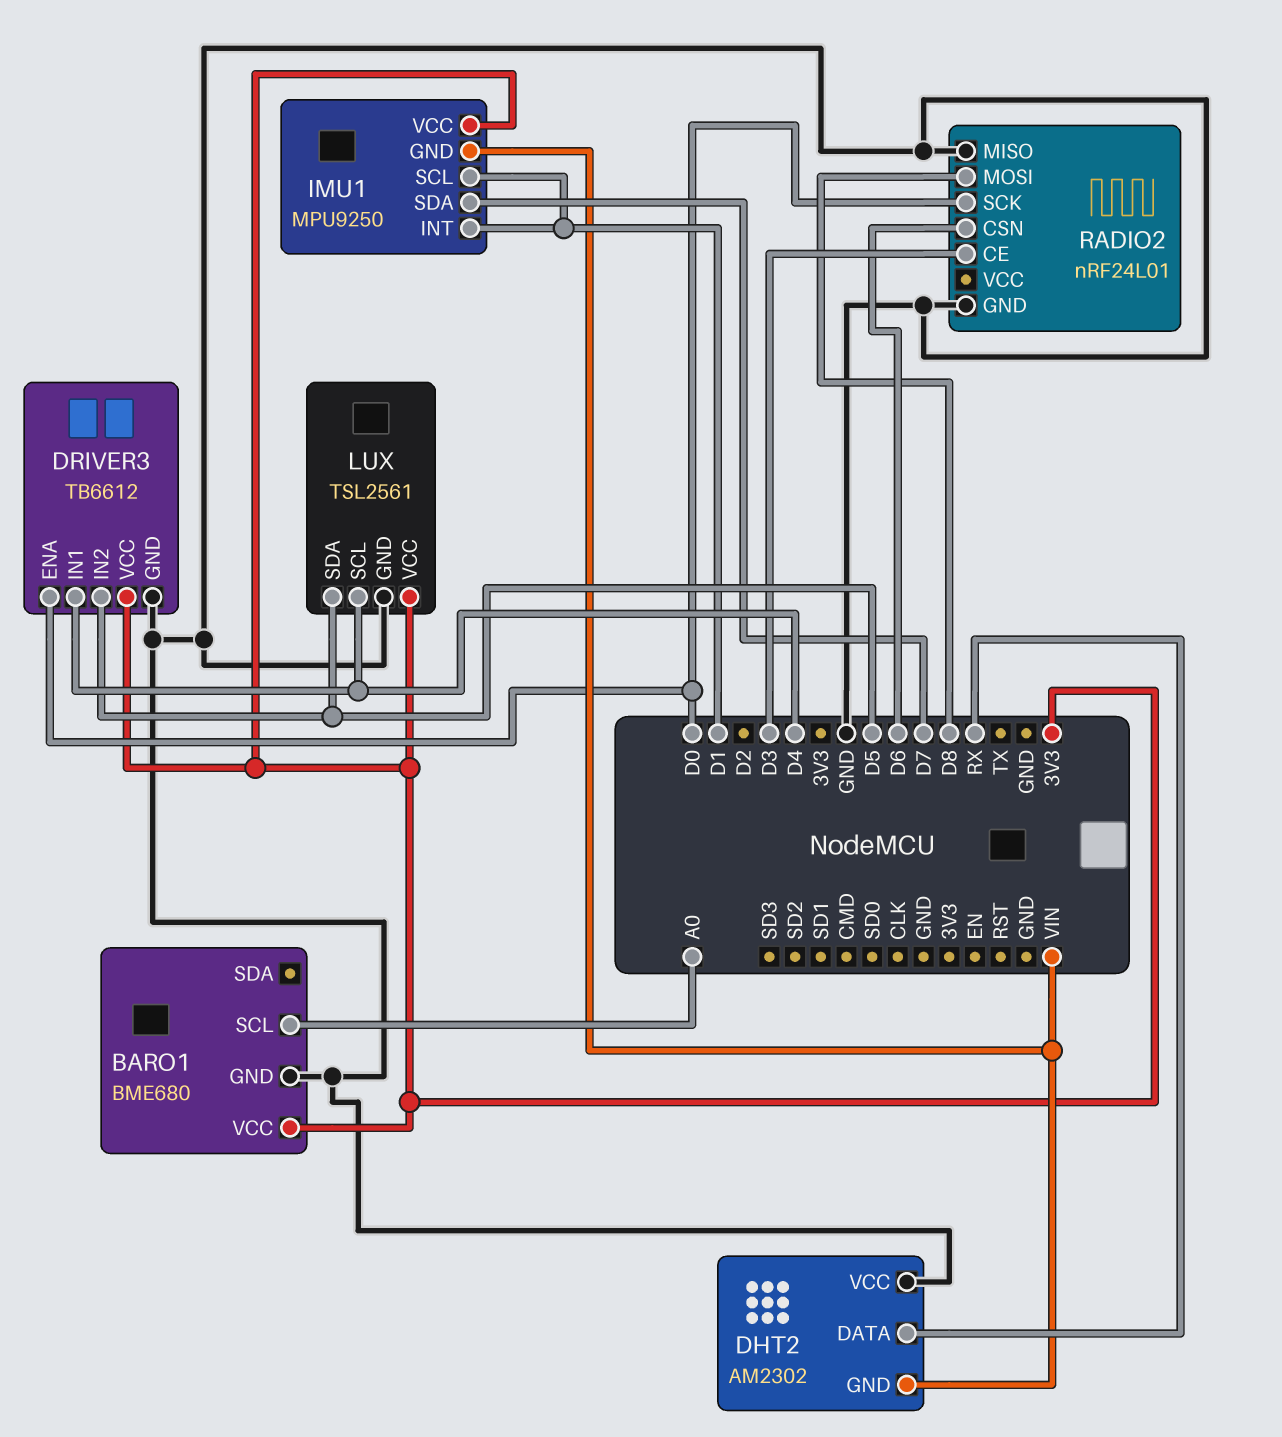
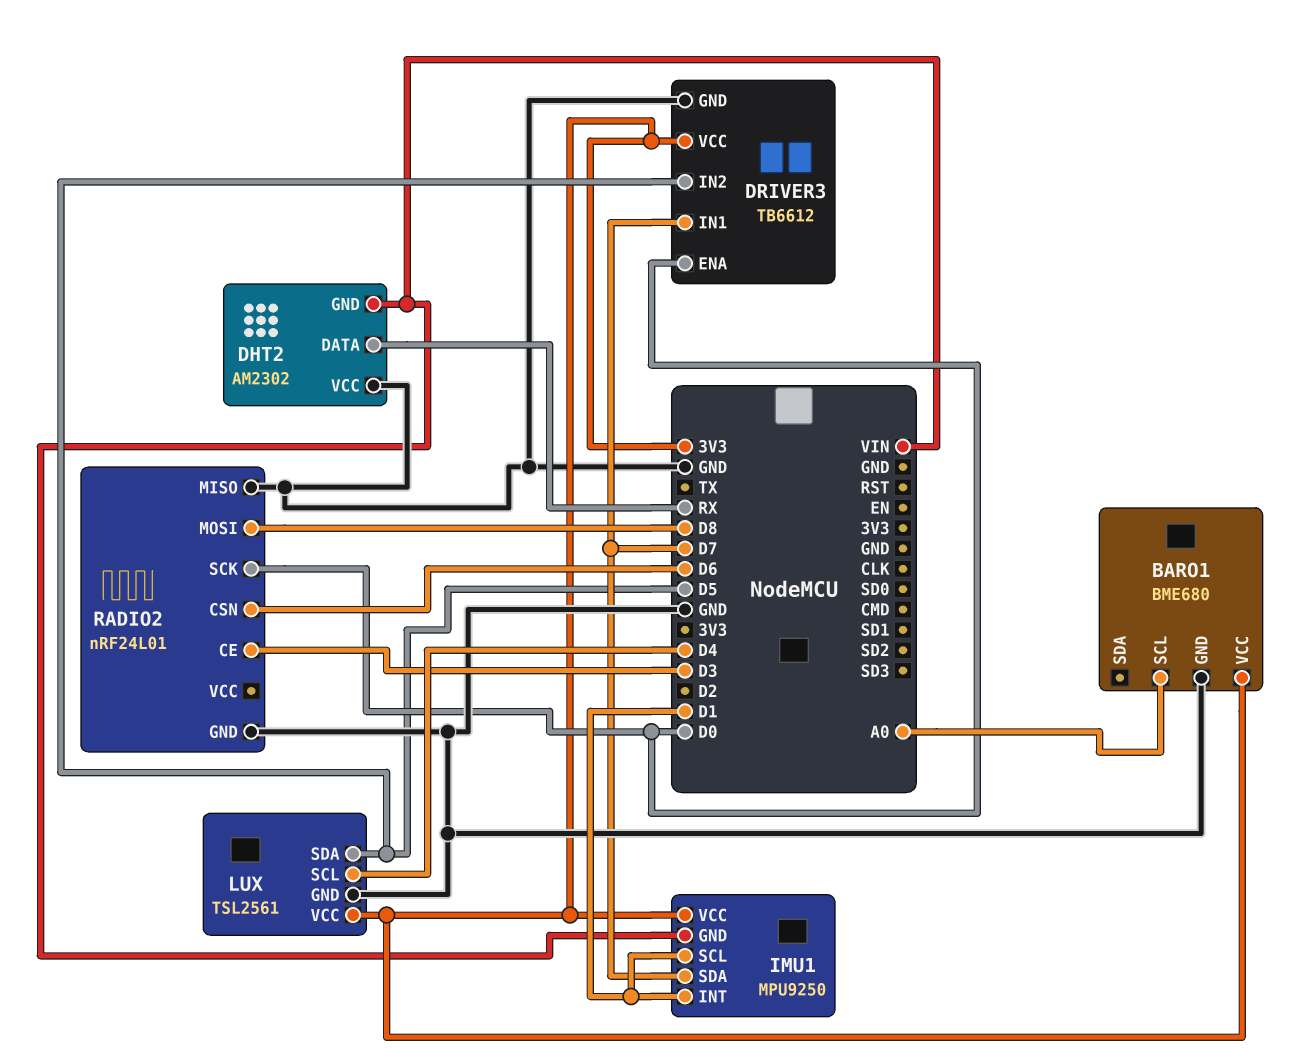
DRIVER3 pin IN1: D4 -> D7

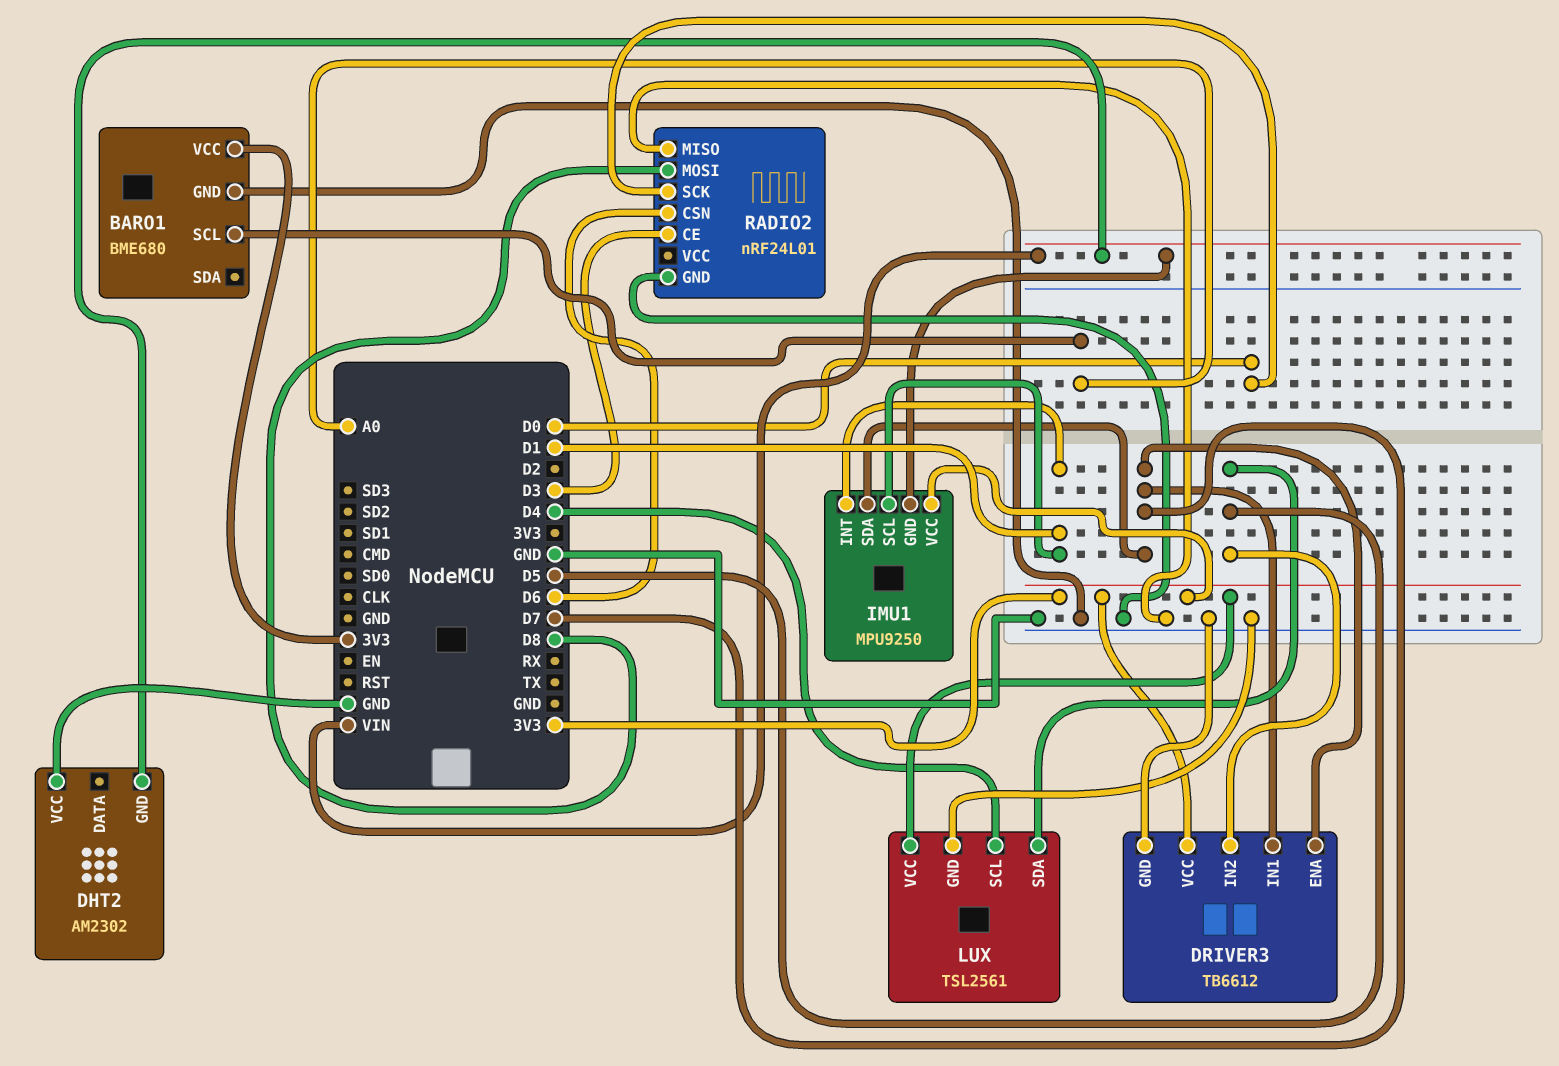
DHT2 pin DATA: RX -> none
DRIVER3 pin ENA: D0 -> D7

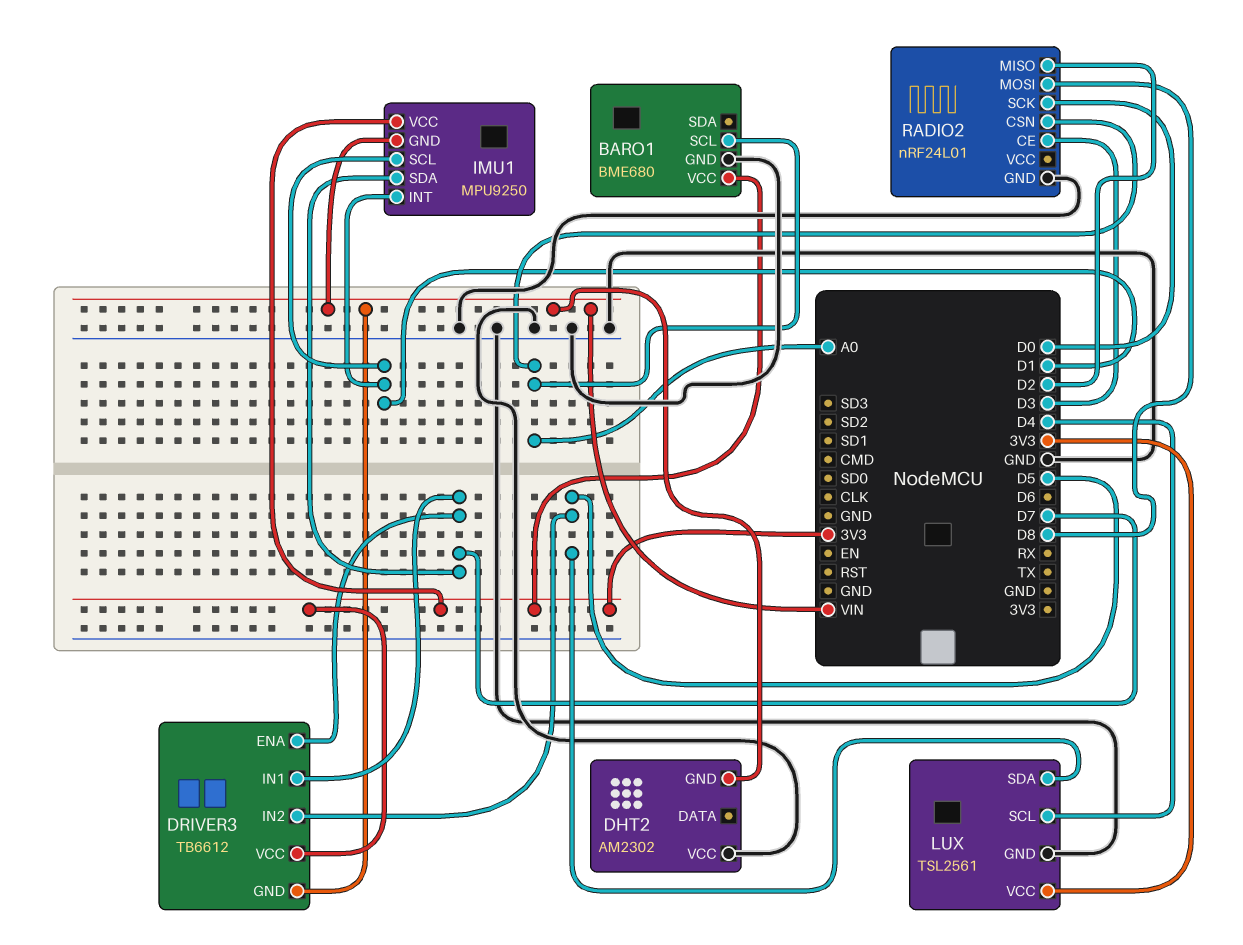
DRIVER3 pin GND: GND -> VIN
RADIO2 pin CSN: D6 -> A0
RADIO2 pin MISO: GND -> D2

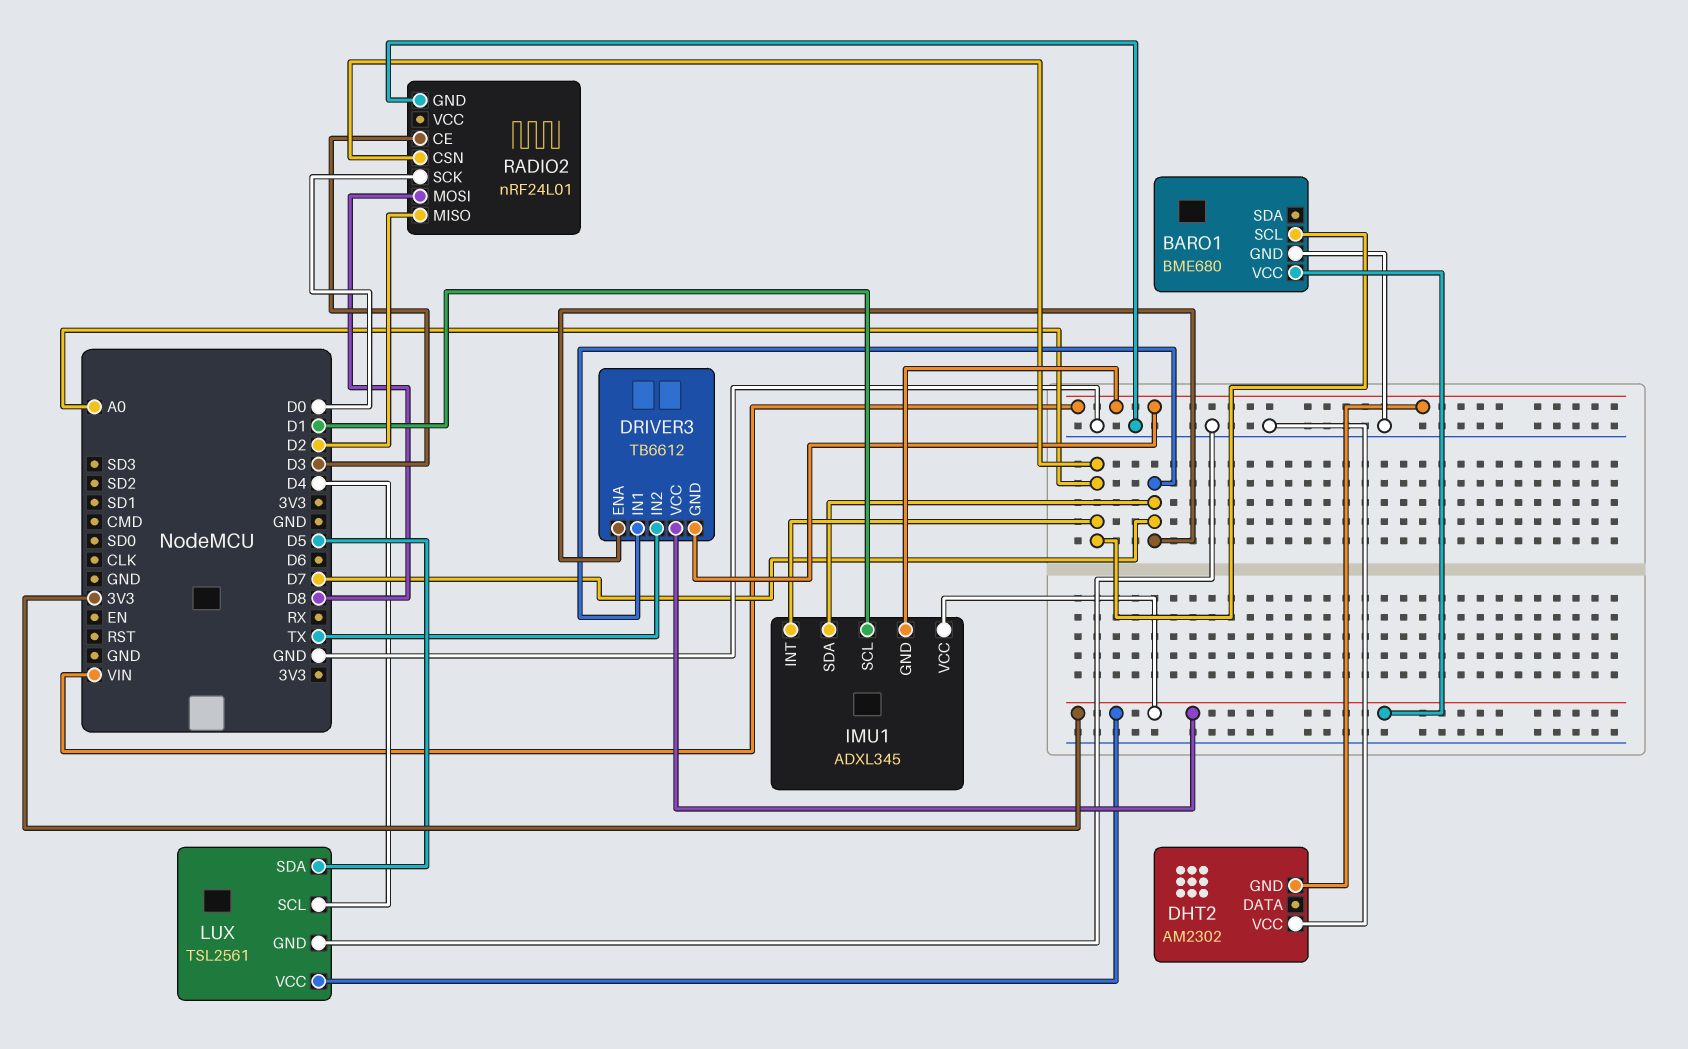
DRIVER3 pin IN2: D5 -> TX
IMU1: MPU9250 -> ADXL345
IMU1 pin INT: D1 -> A0

